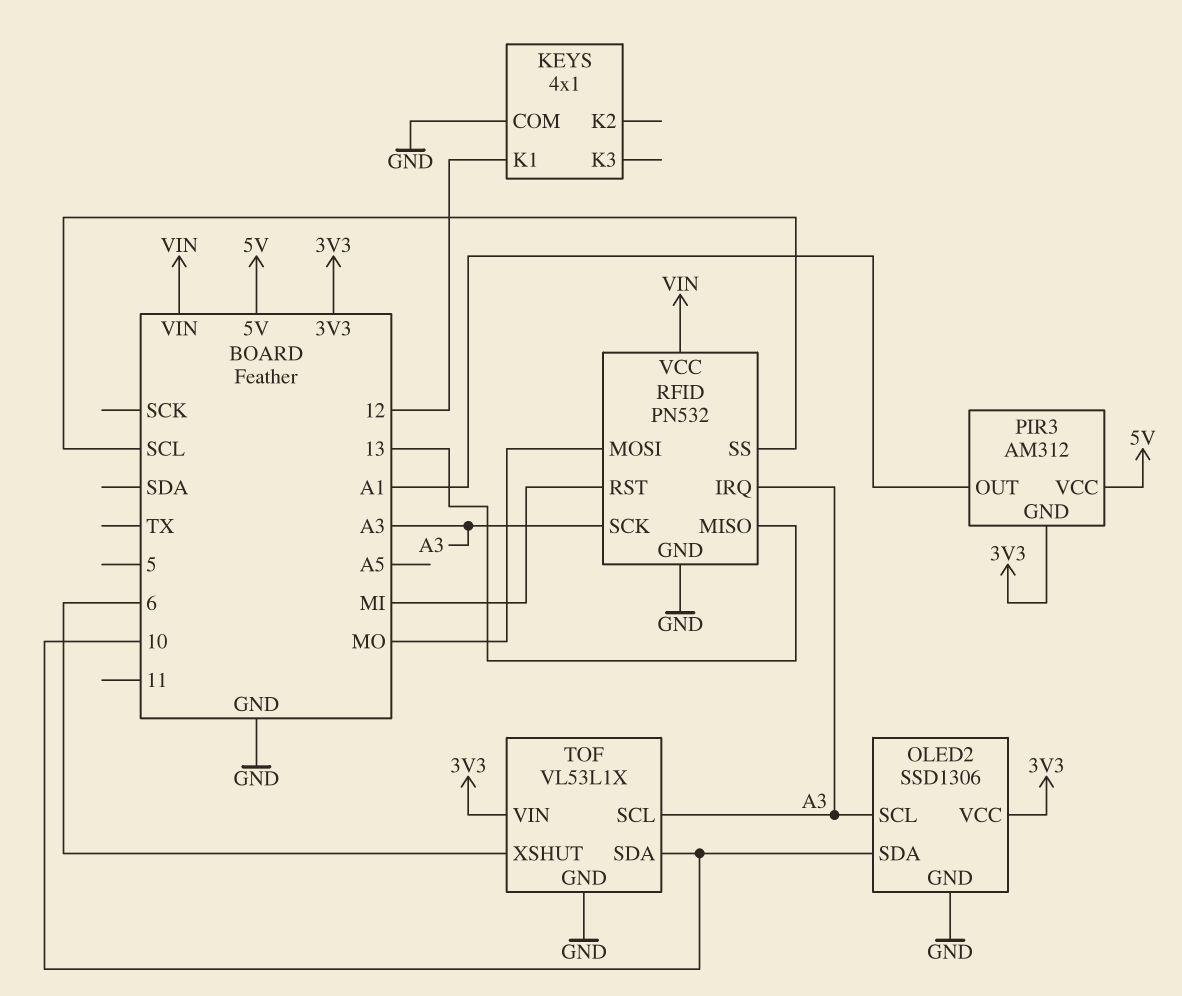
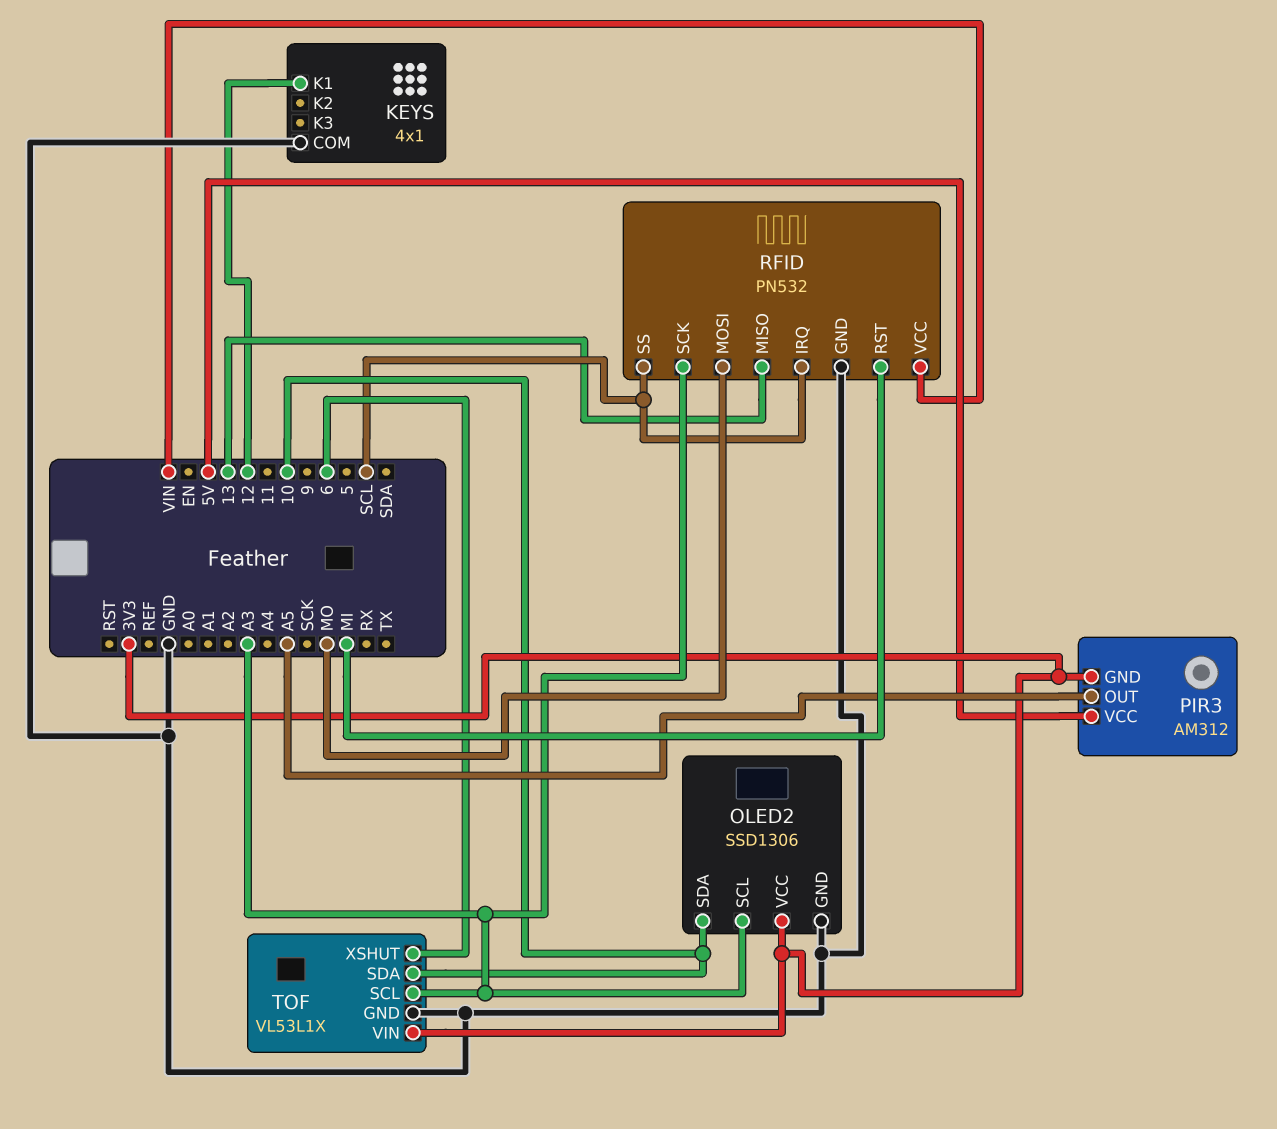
PIR3 pin OUT: A1 -> A5
RFID pin IRQ: A3 -> SCL

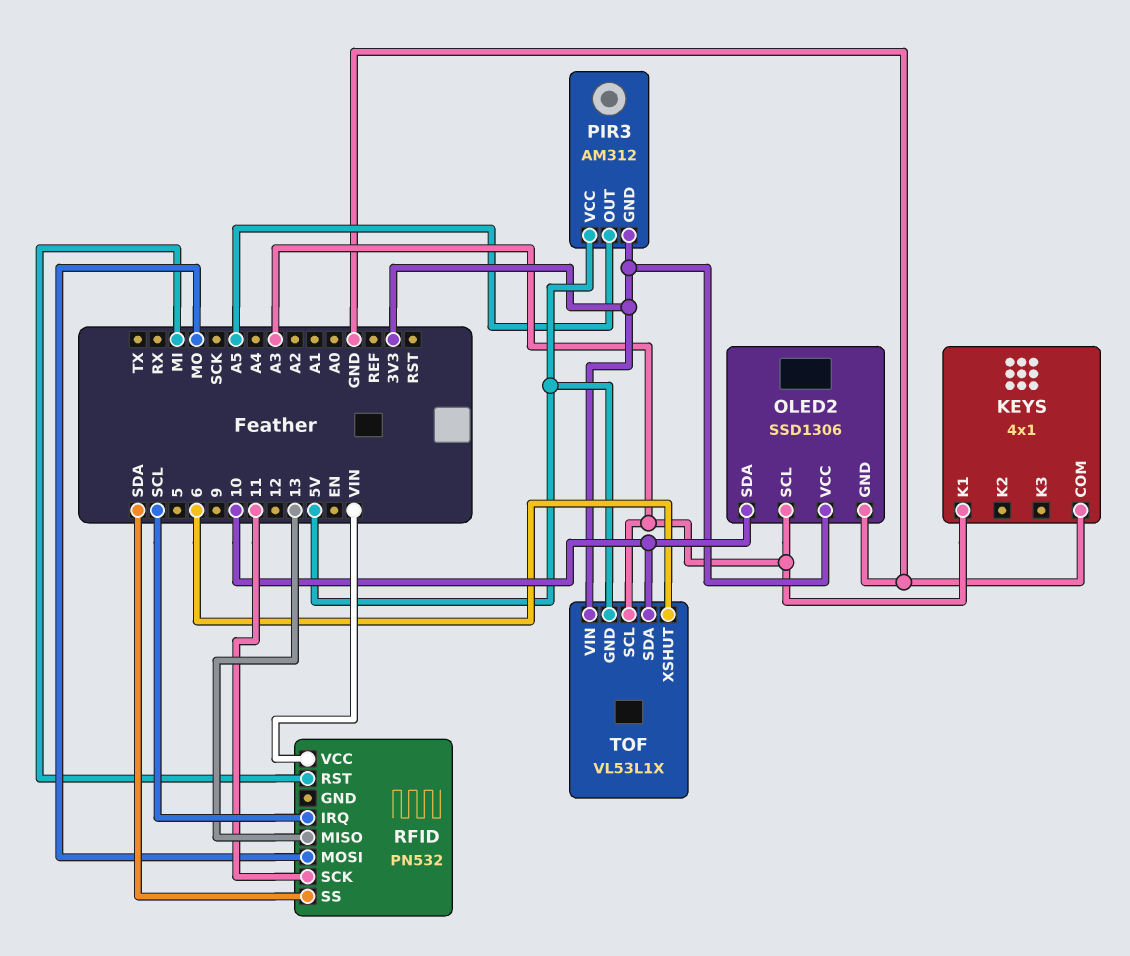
KEYS pin K1: 12 -> A3
RFID pin GND: GND -> none
RFID pin SCK: A3 -> 11
RFID pin SS: SCL -> SDA
TOF pin GND: GND -> 5V

